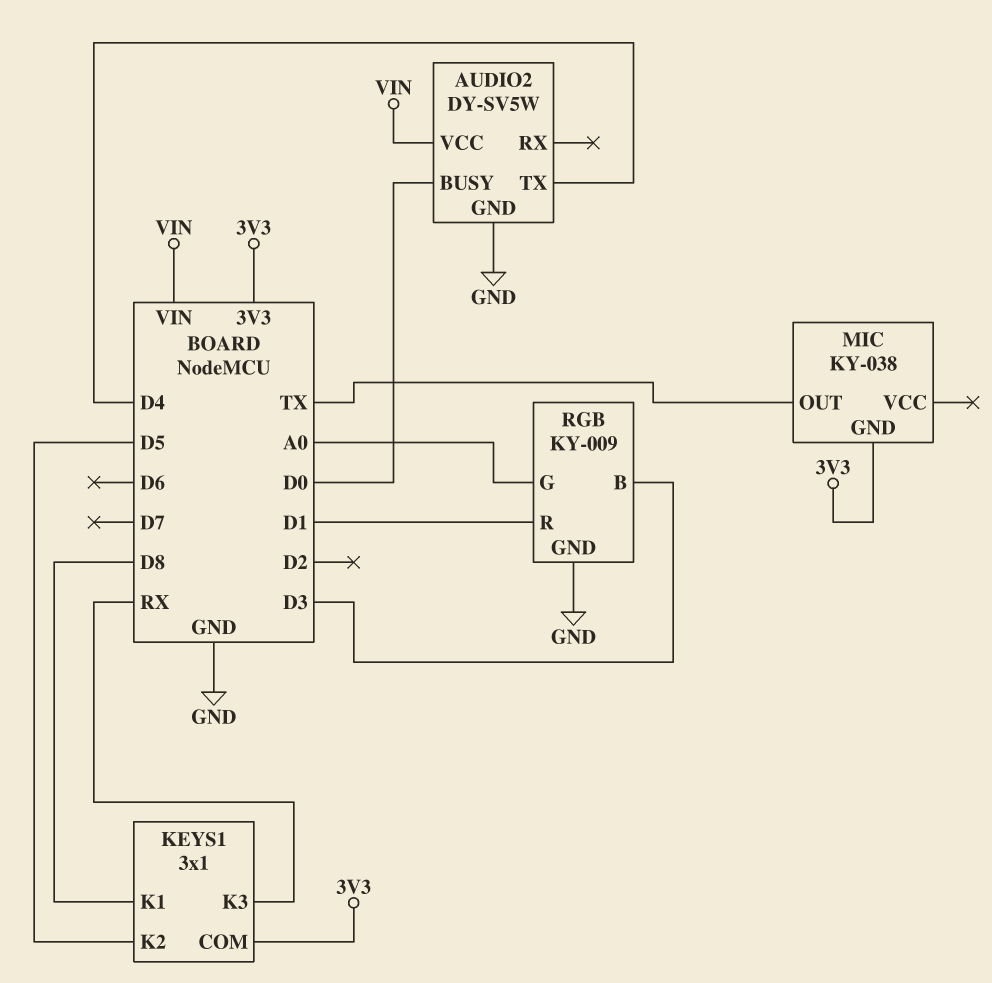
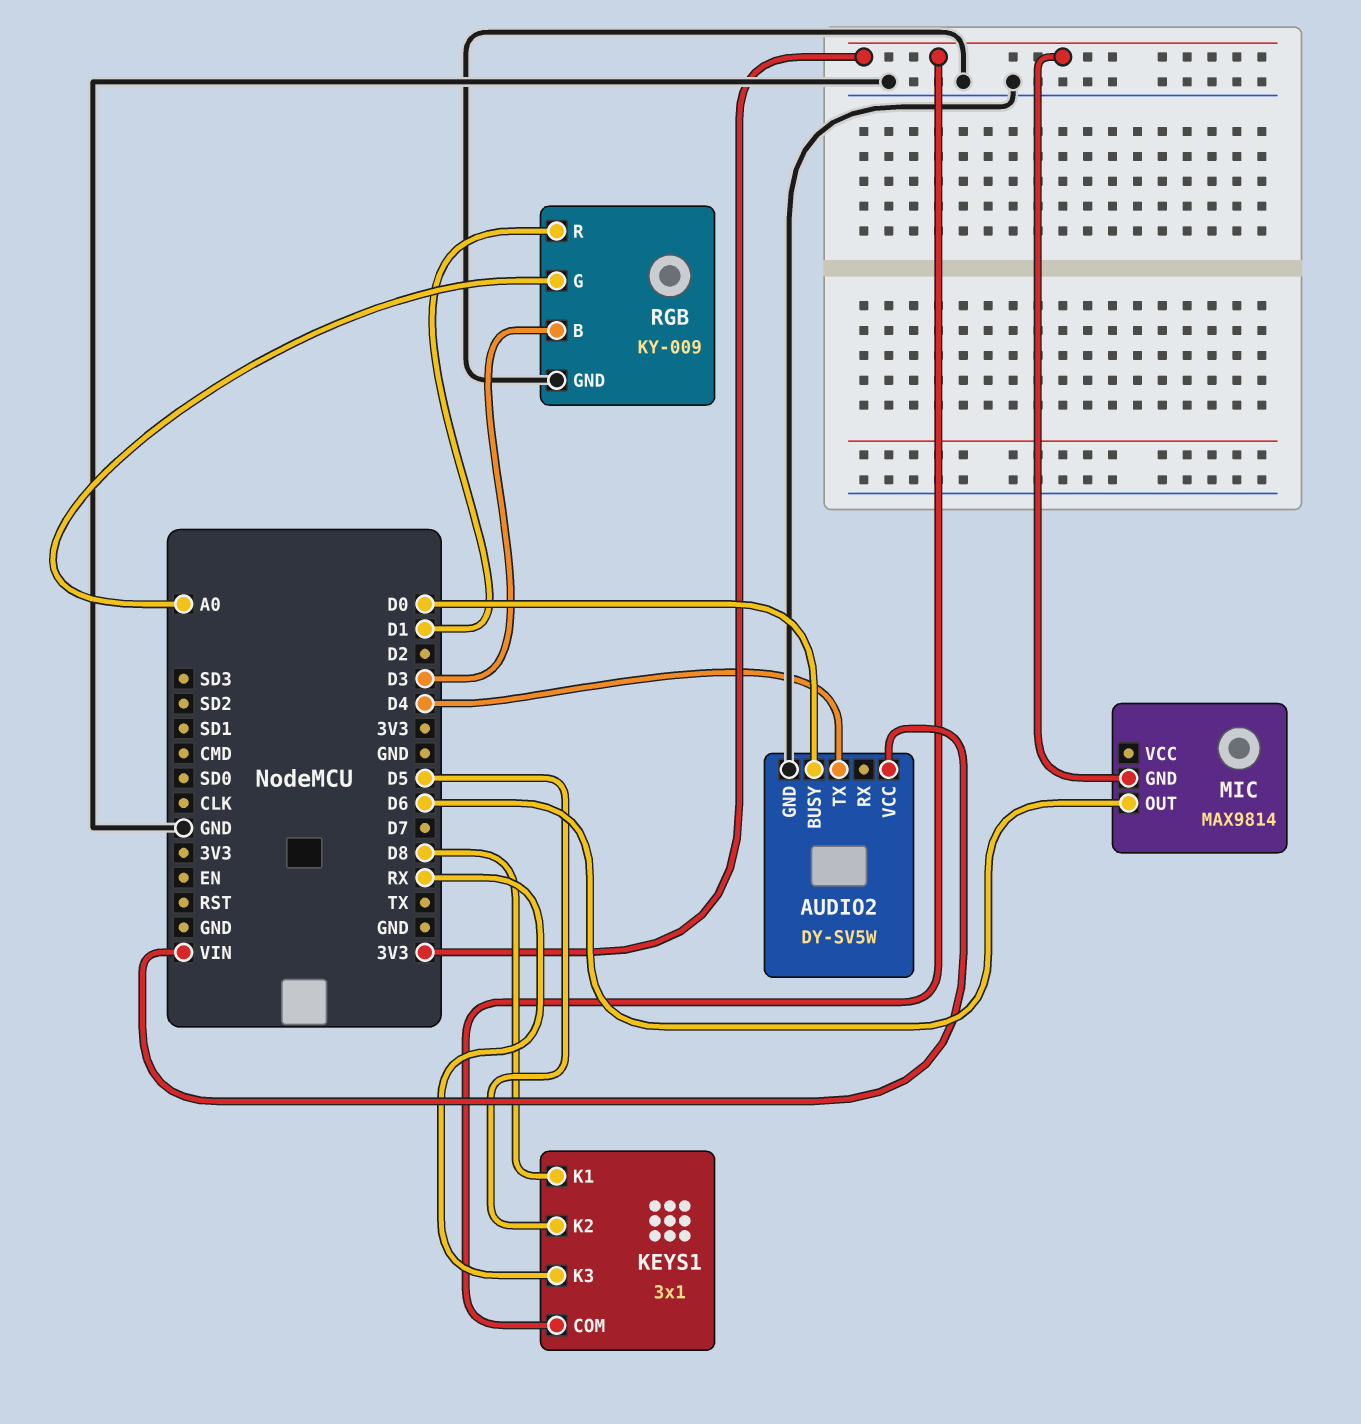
MIC: KY-038 -> MAX9814
MIC pin OUT: TX -> D6

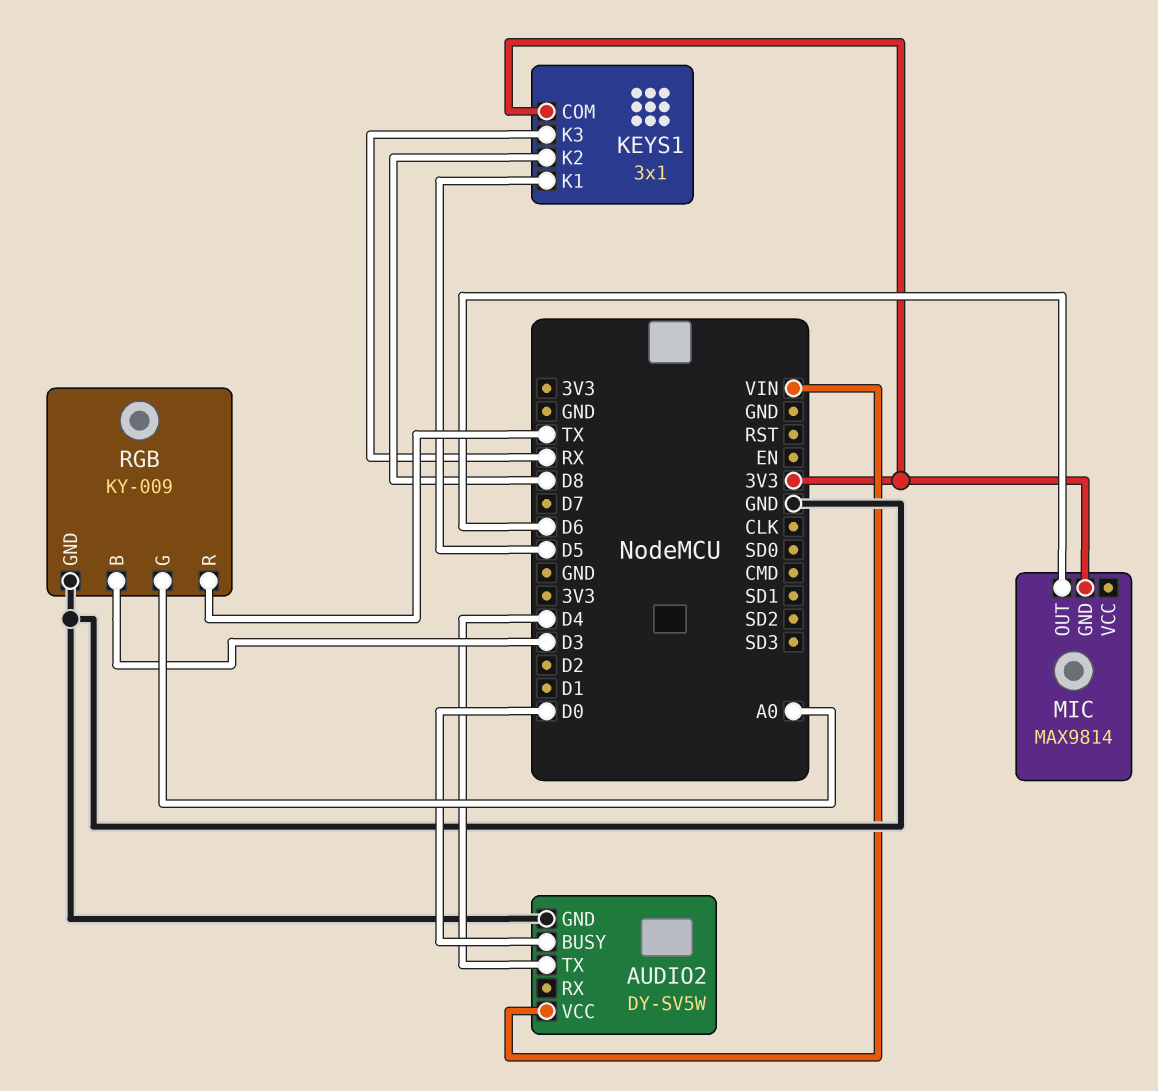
KEYS1 pin K1: D8 -> D5
KEYS1 pin K2: D5 -> D8
RGB pin R: D1 -> TX

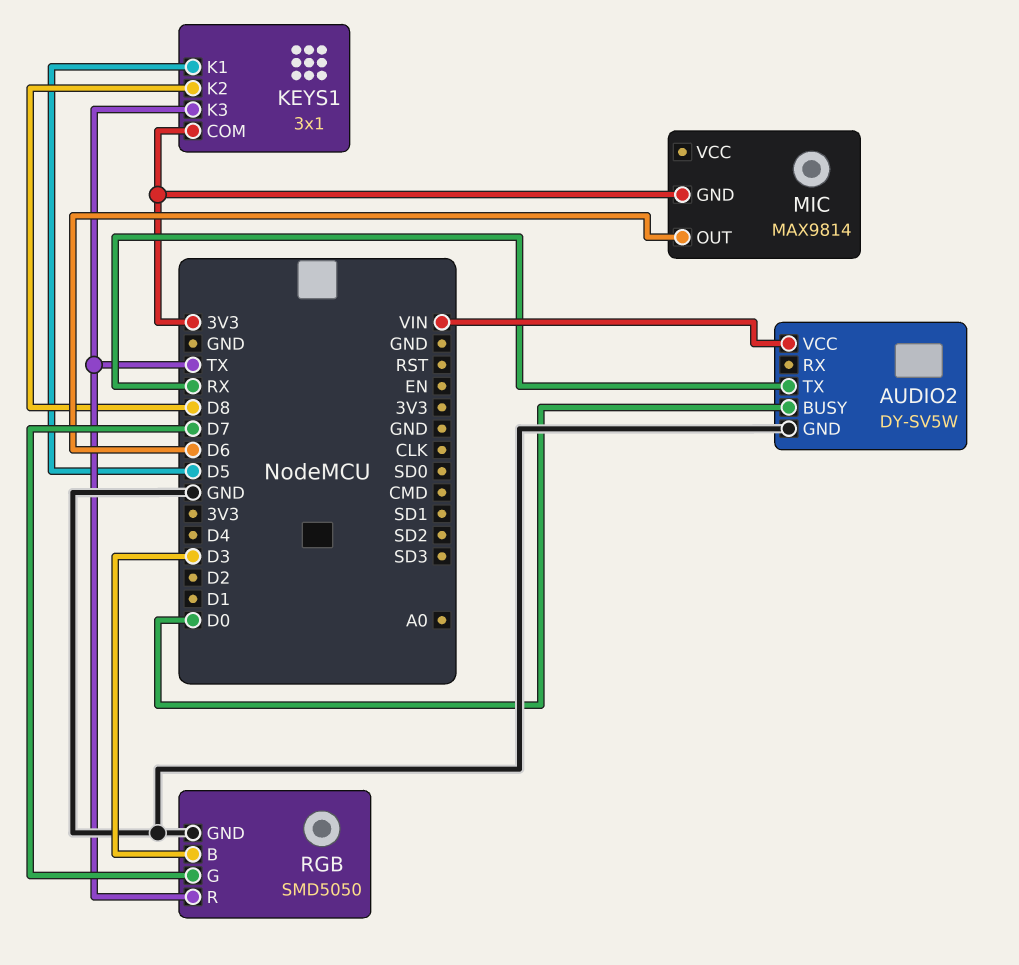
AUDIO2 pin TX: D4 -> RX
KEYS1 pin K3: RX -> TX
RGB: KY-009 -> SMD5050
RGB pin G: A0 -> D7

